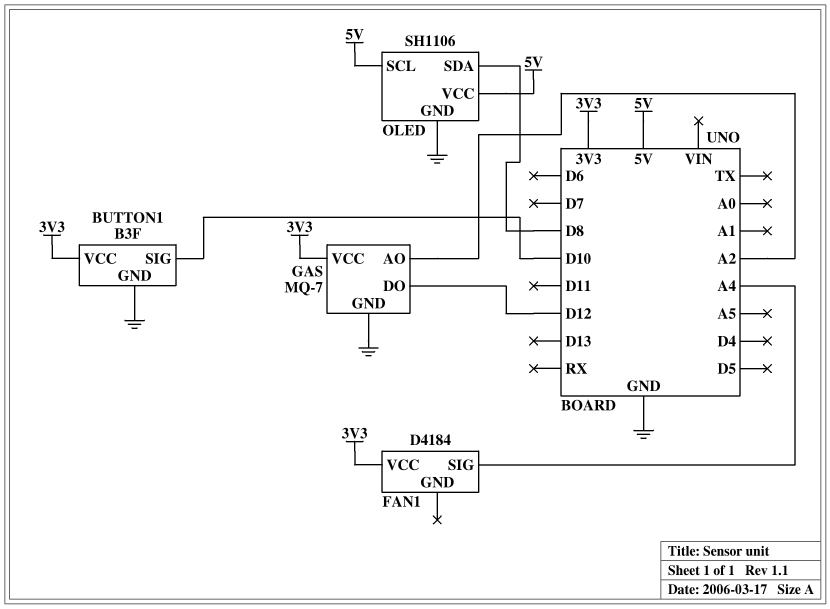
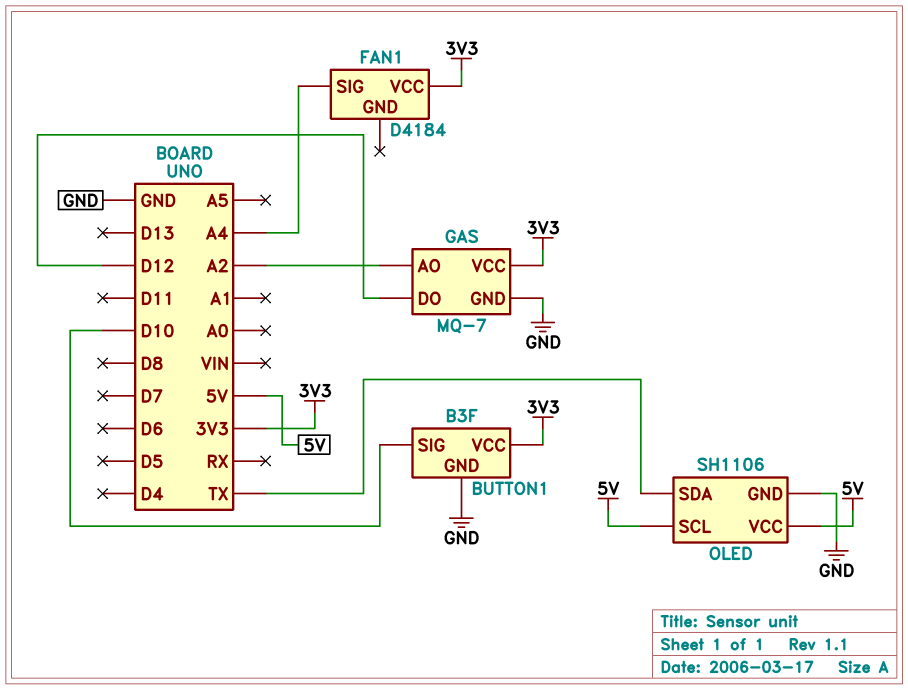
OLED pin SDA: D8 -> TX

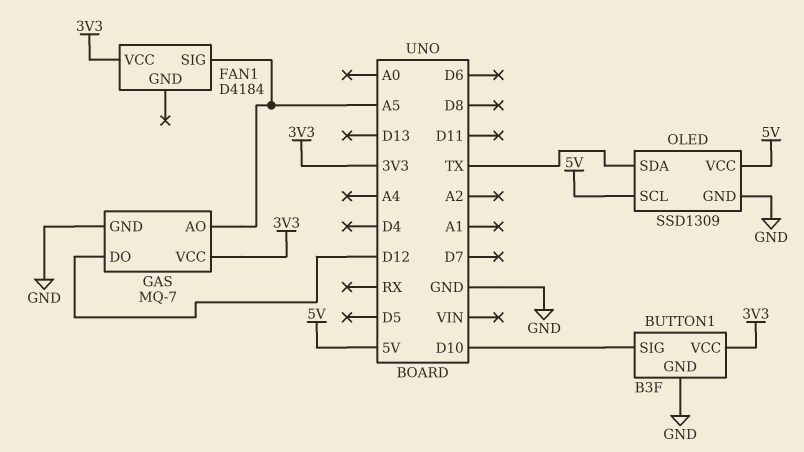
FAN1 pin SIG: A4 -> A5
GAS pin AO: A2 -> A5
OLED: SH1106 -> SSD1309

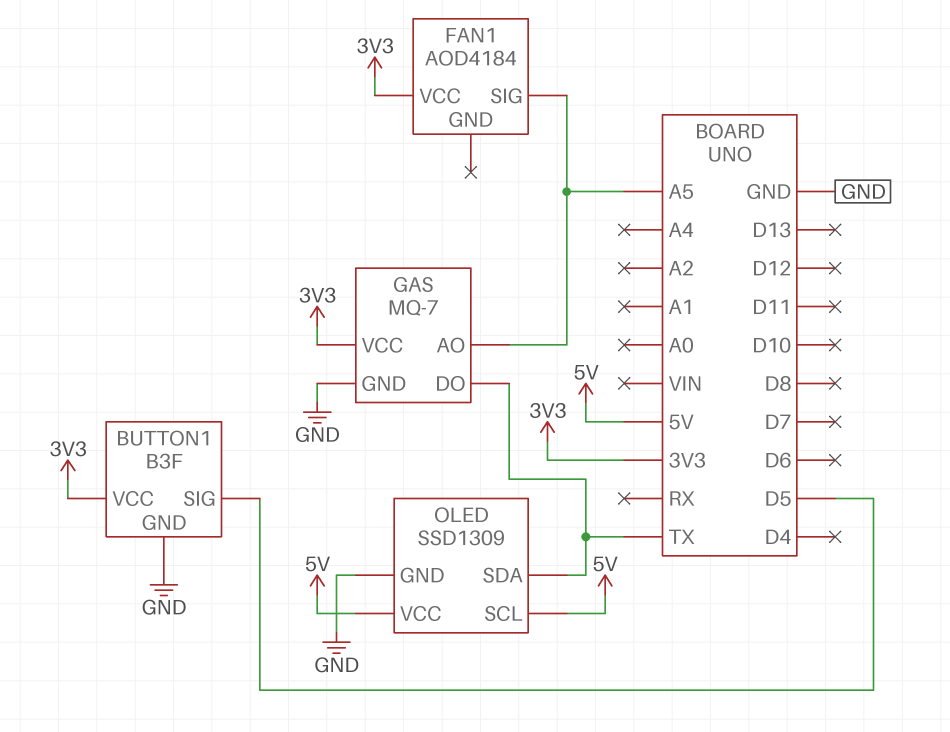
BUTTON1 pin SIG: D10 -> D5
FAN1: D4184 -> AOD4184
GAS pin DO: D12 -> TX

